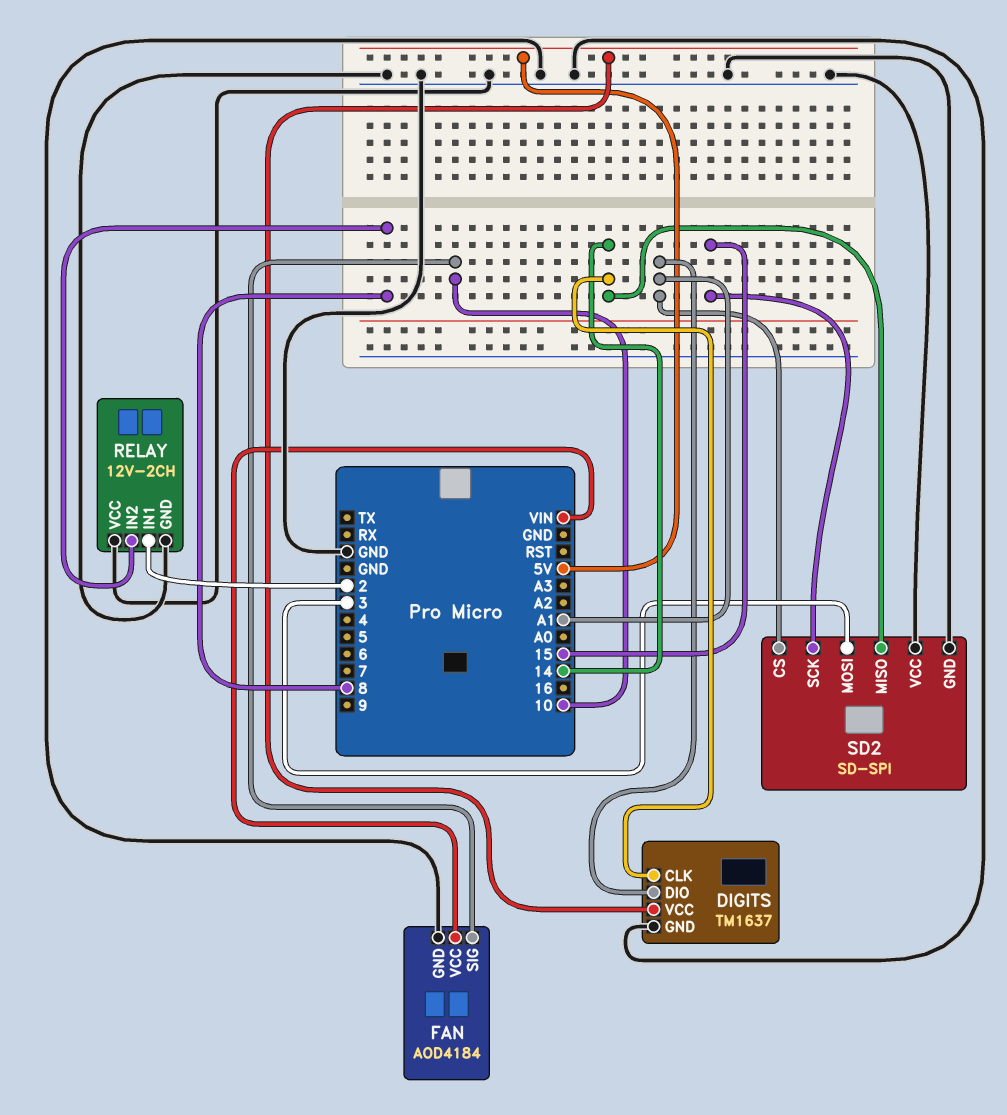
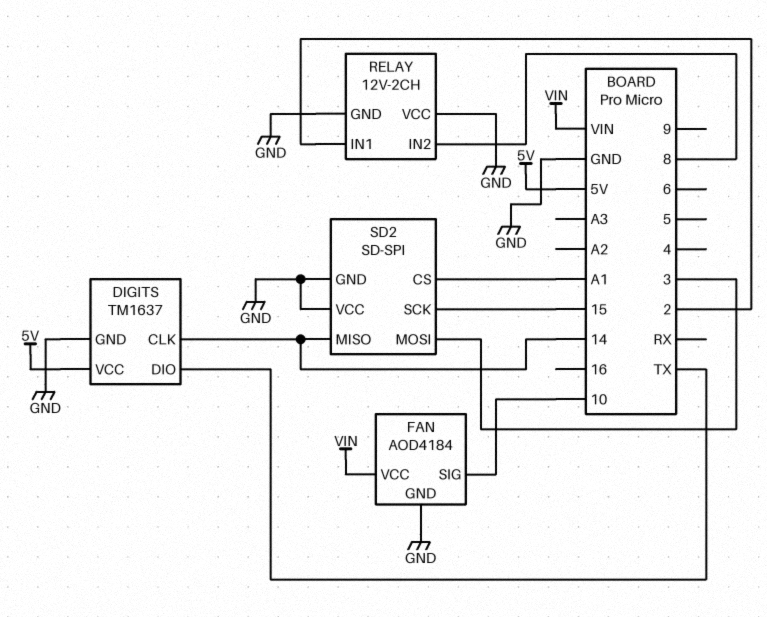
DIGITS pin DIO: A1 -> TX

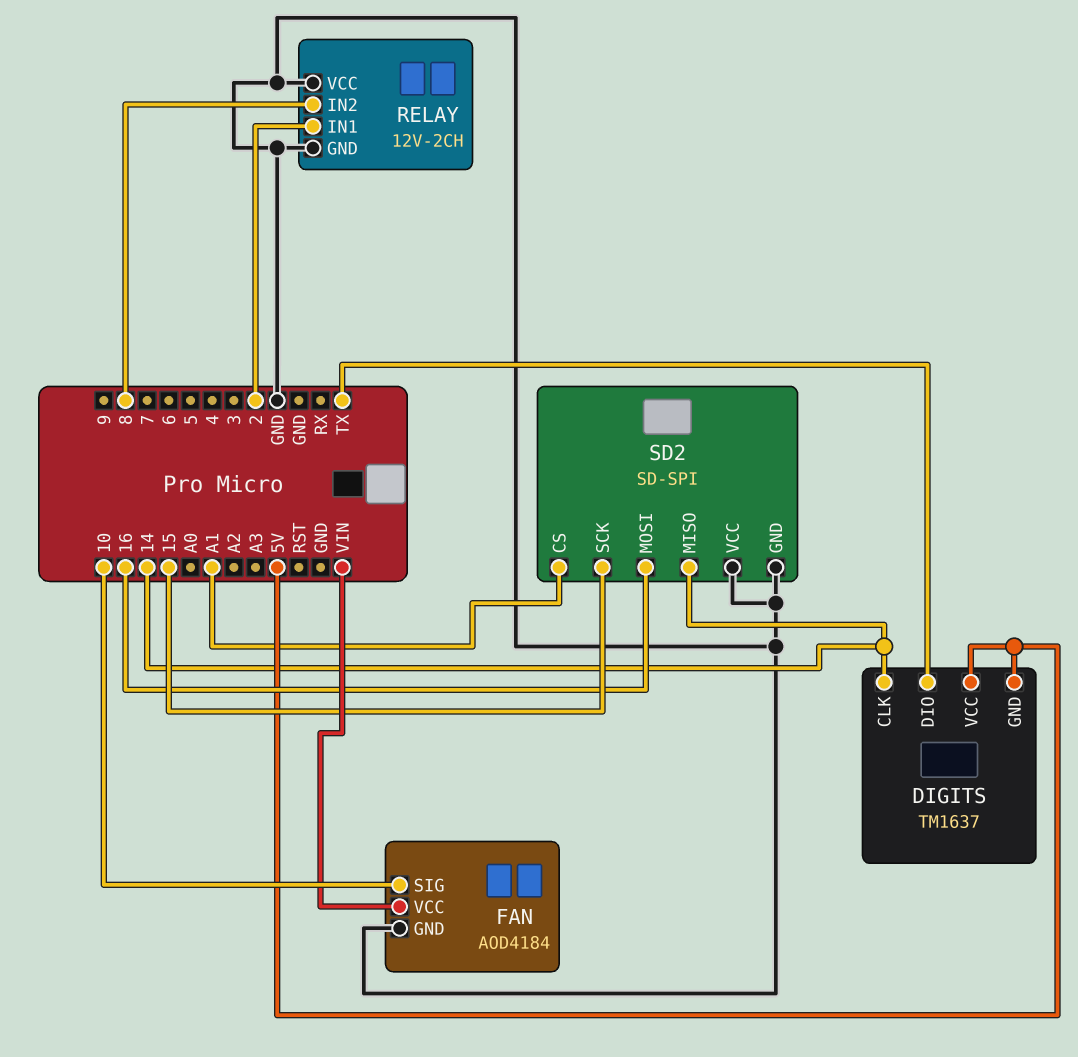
DIGITS pin GND: GND -> 5V
SD2 pin MOSI: 3 -> 16

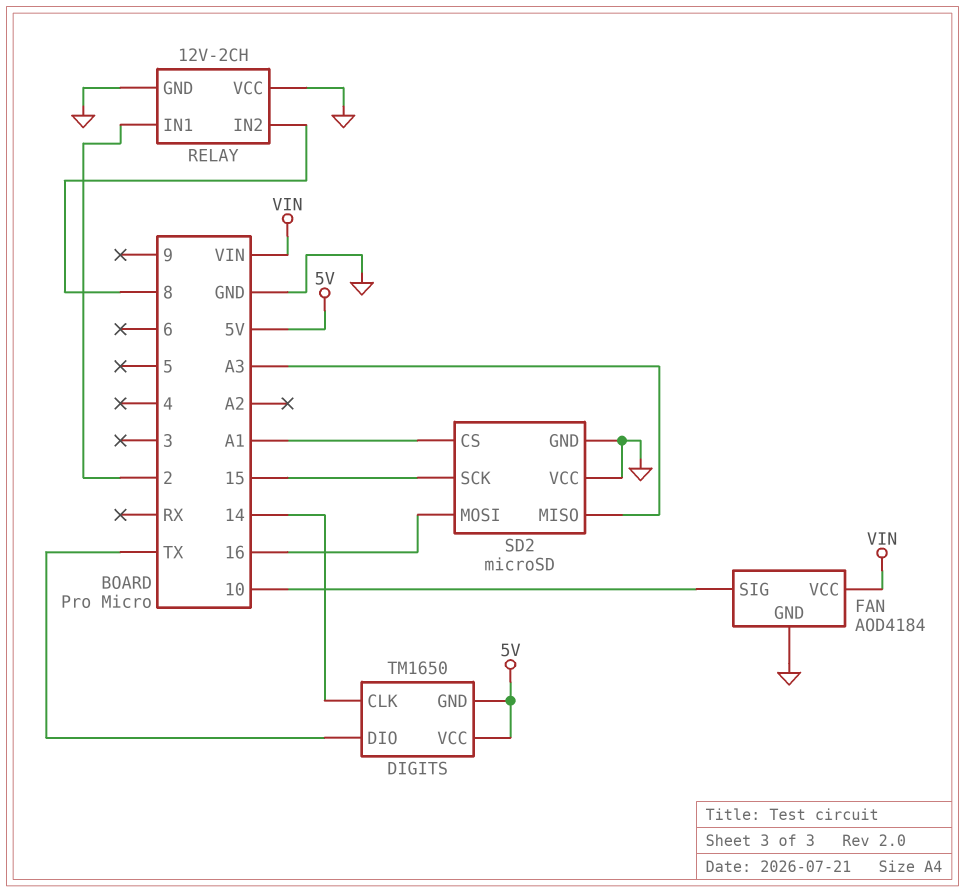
DIGITS: TM1637 -> TM1650
SD2: SD-SPI -> microSD
SD2 pin MISO: 14 -> A3

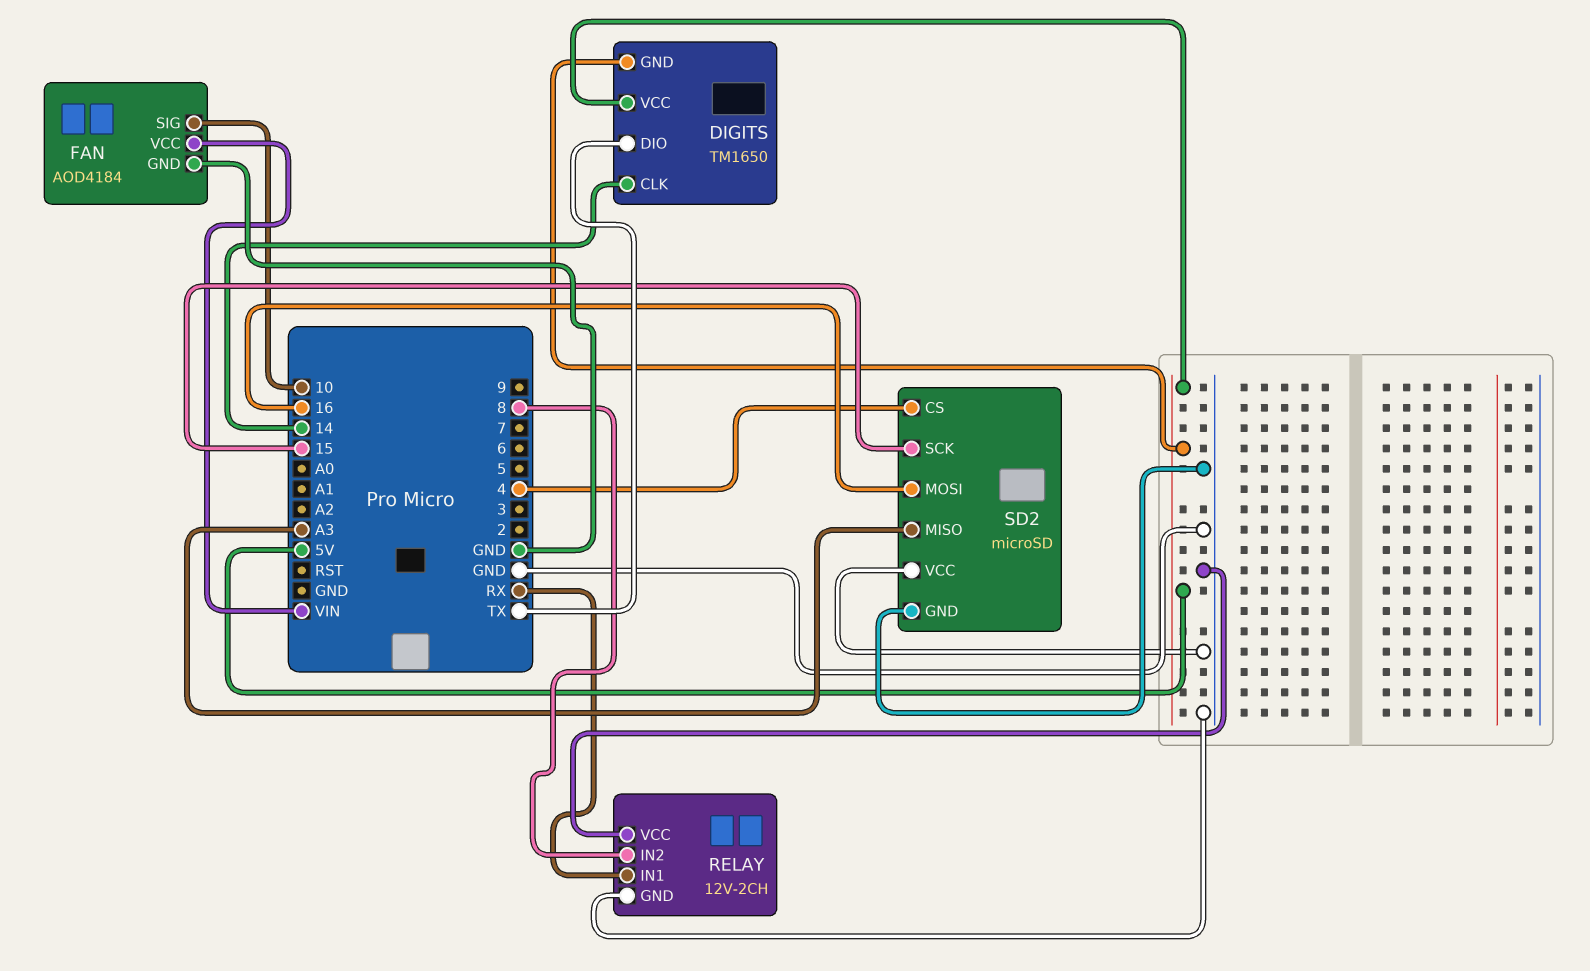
RELAY pin IN1: 2 -> RX
SD2 pin CS: A1 -> 4

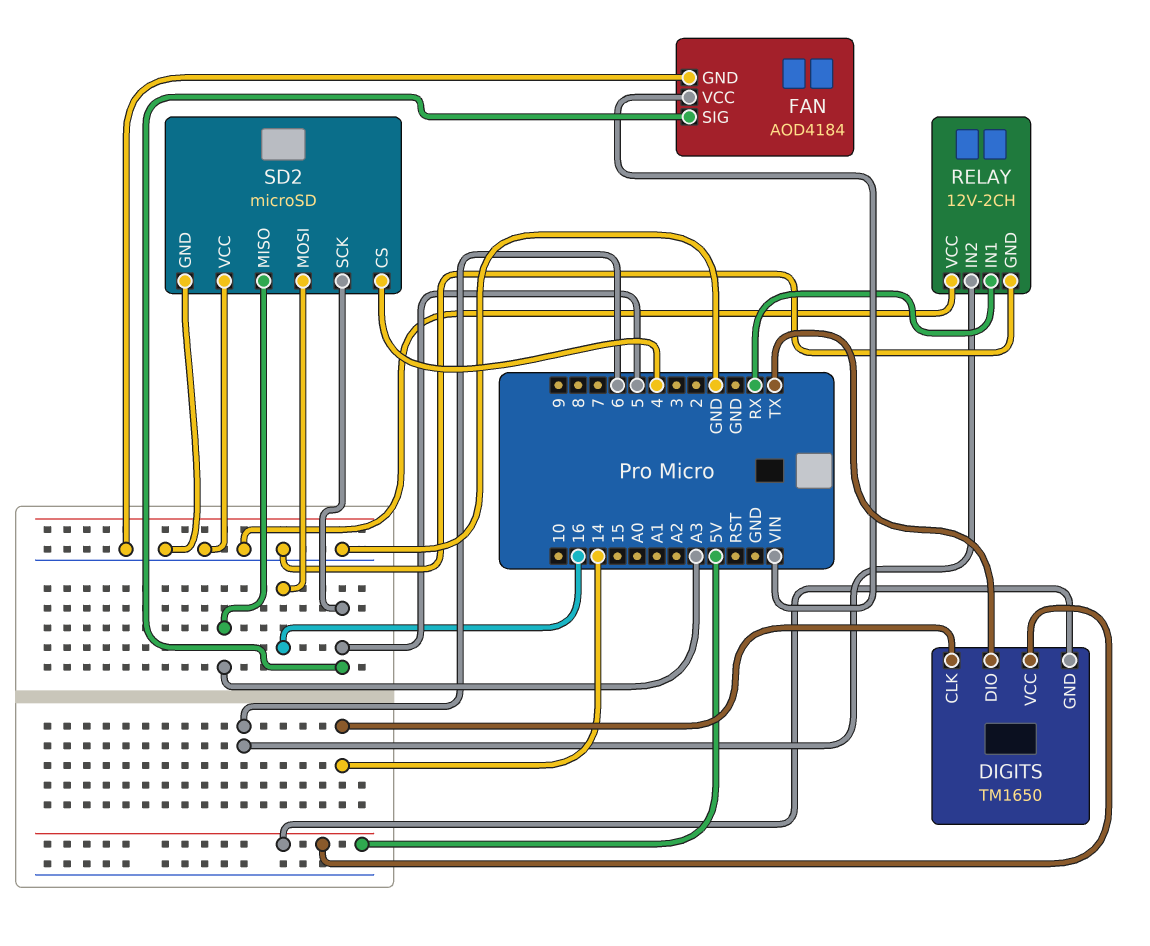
FAN pin SIG: 10 -> 5
RELAY pin IN2: 8 -> 6
SD2 pin SCK: 15 -> 5

